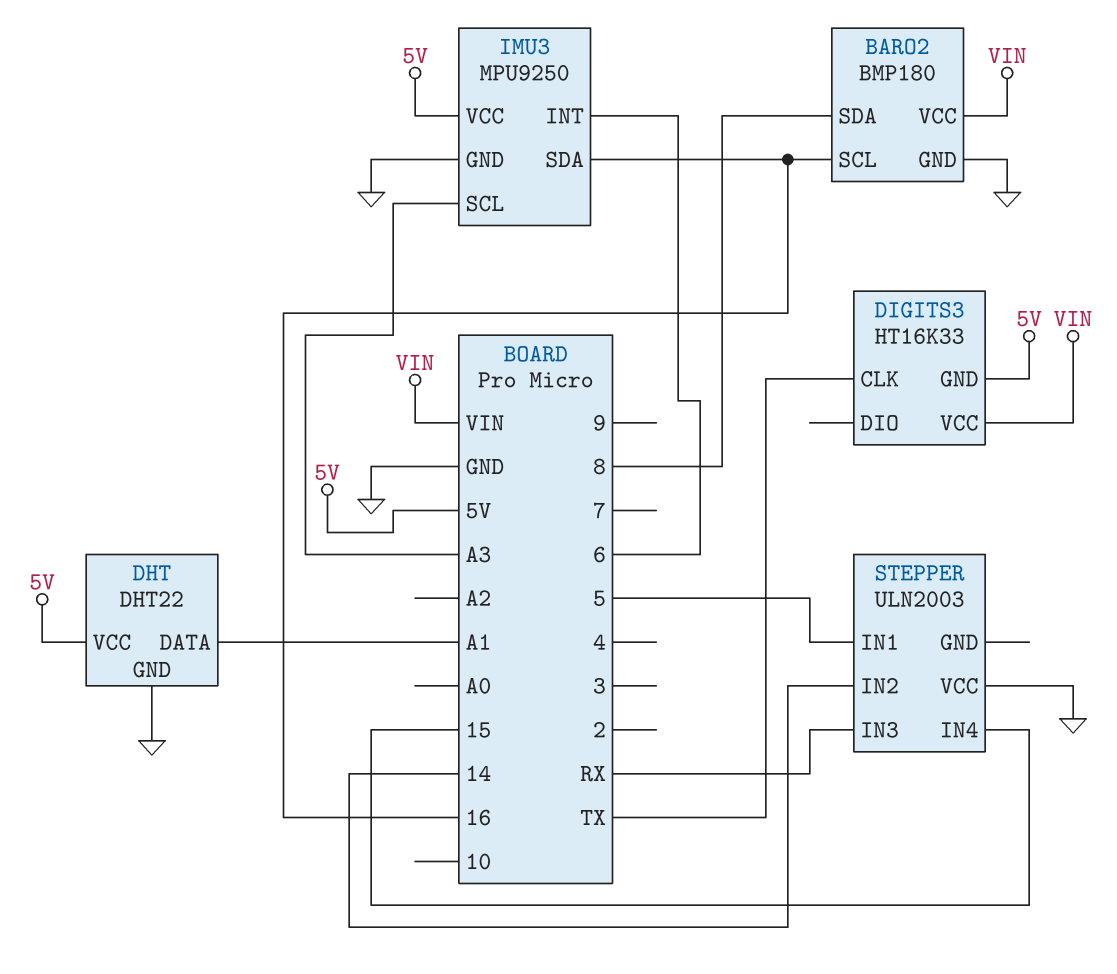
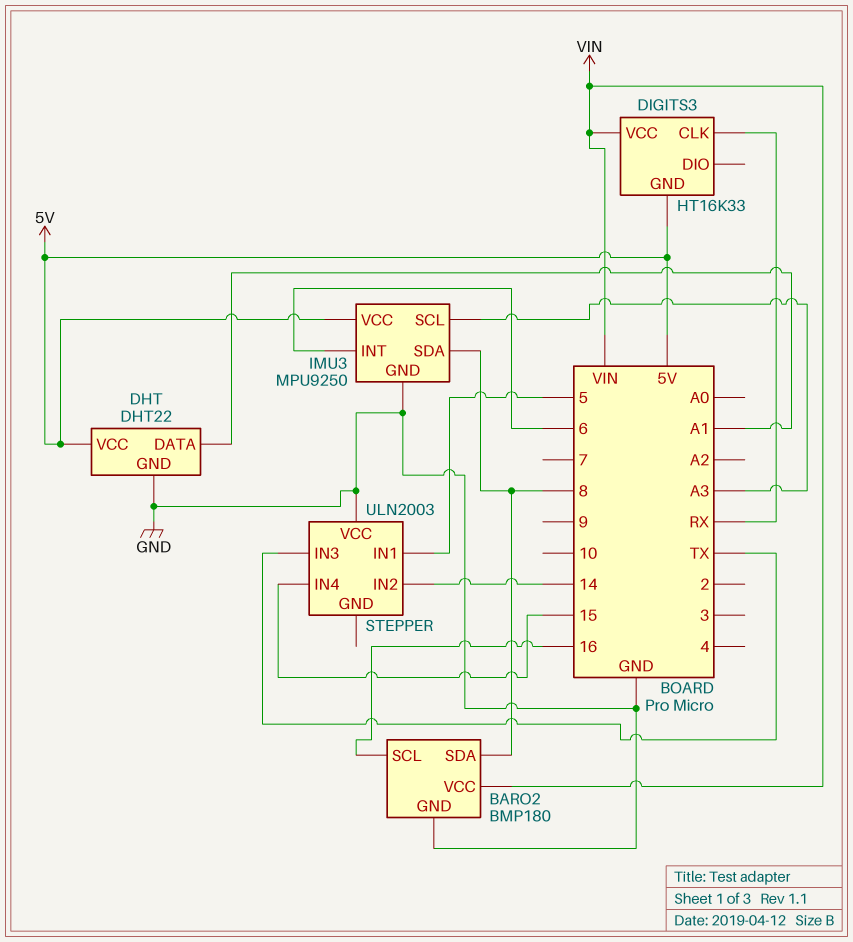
DIGITS3 pin CLK: TX -> RX
IMU3 pin SDA: 16 -> 8
STEPPER pin IN3: RX -> TX

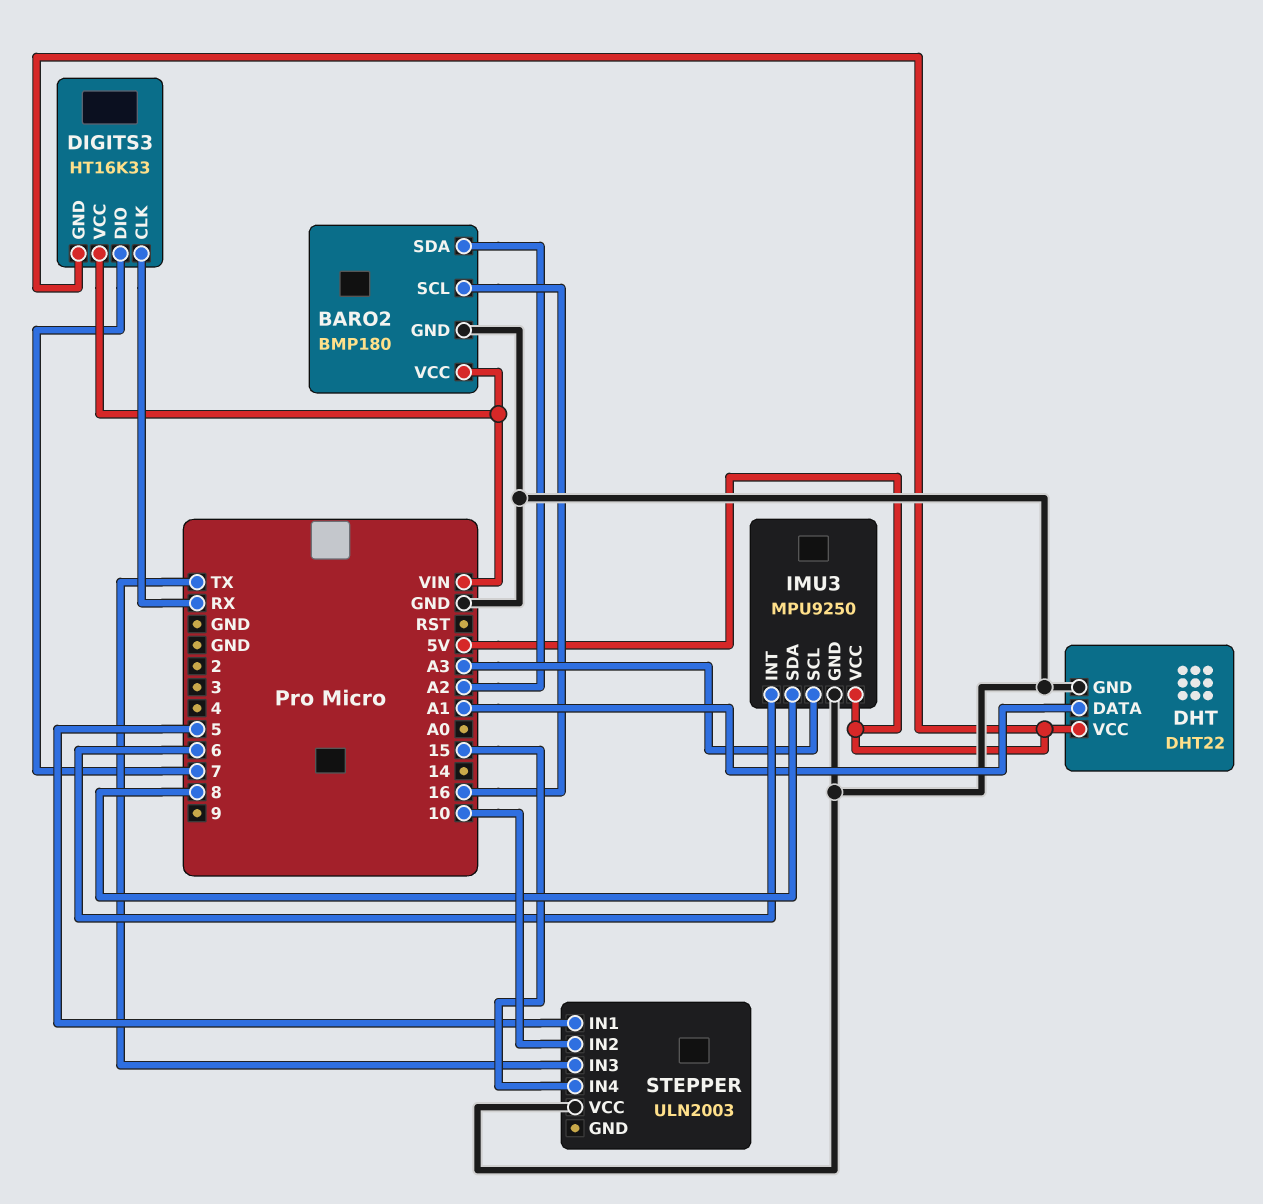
BARO2 pin SDA: 8 -> A2
DIGITS3 pin DIO: none -> 7
STEPPER pin IN2: 14 -> 10

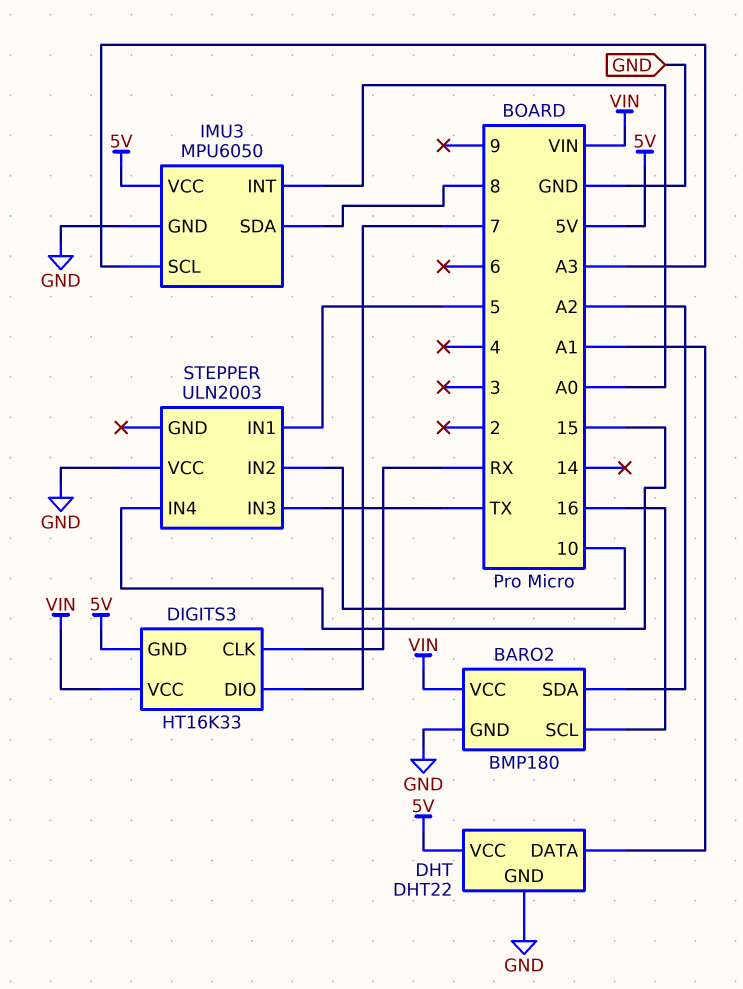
IMU3: MPU9250 -> MPU6050
IMU3 pin INT: 6 -> A0

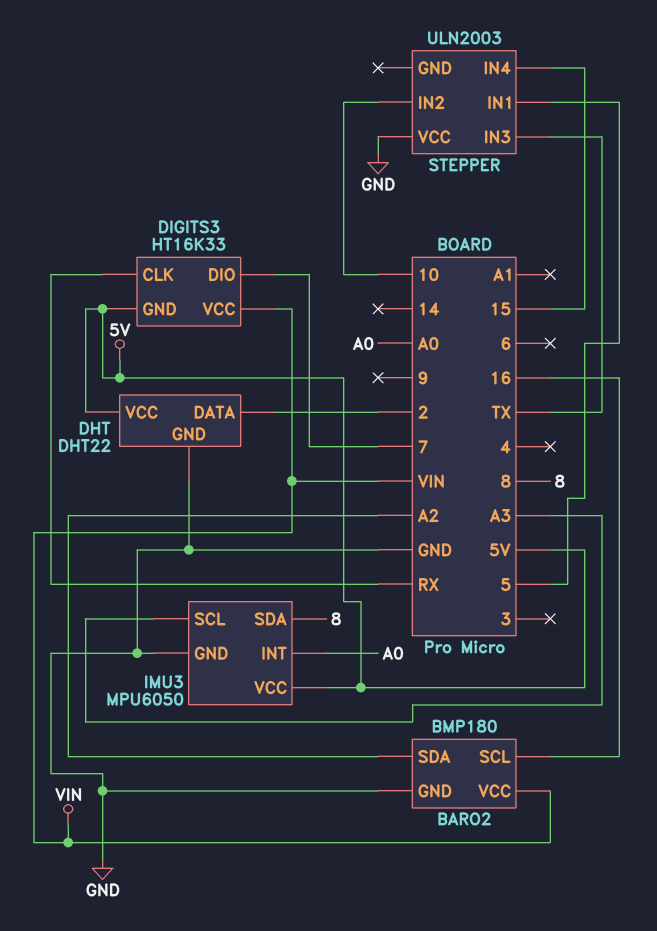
DHT pin DATA: A1 -> 2

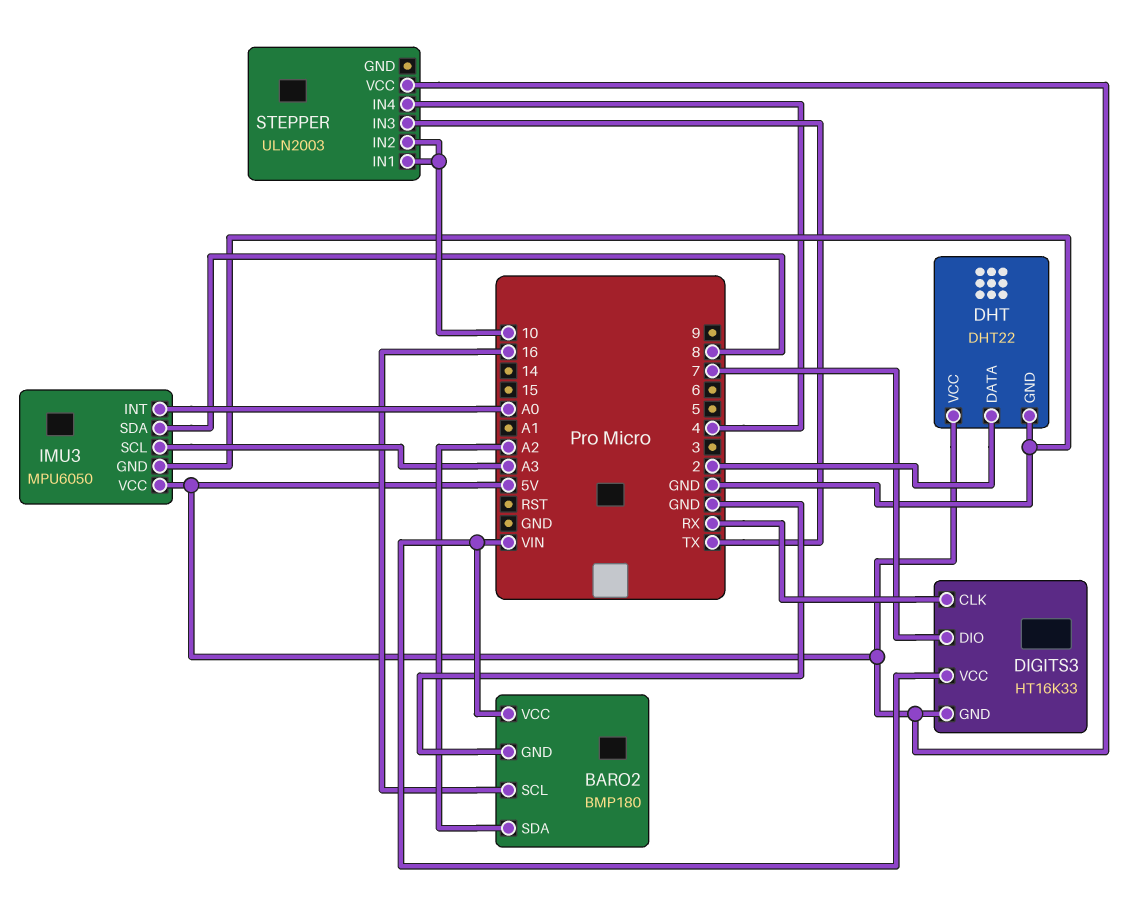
STEPPER pin IN1: 5 -> 10
STEPPER pin IN4: 15 -> 4
STEPPER pin VCC: GND -> 5V

